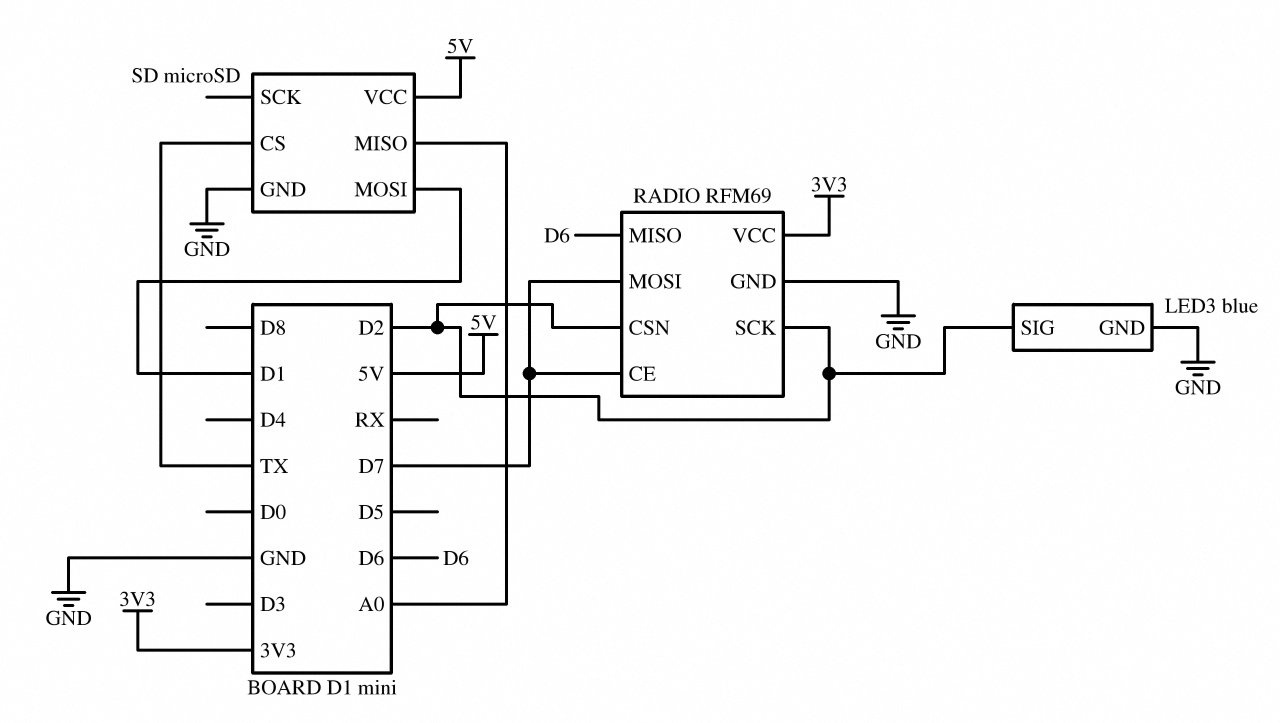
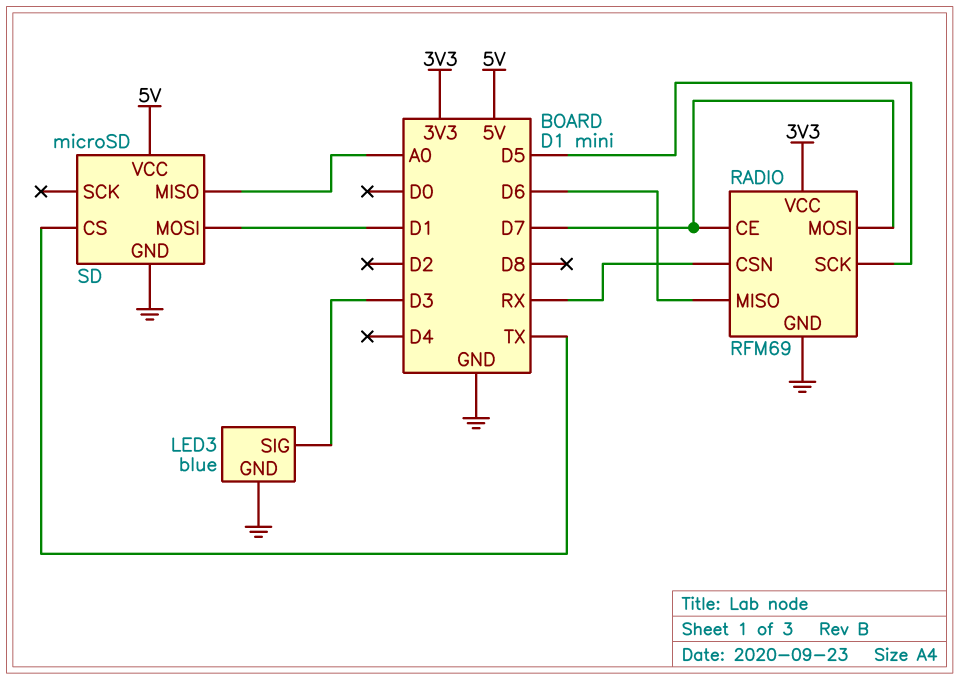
LED3 pin SIG: D2 -> D3
RADIO pin CSN: D2 -> RX
RADIO pin SCK: D2 -> D5

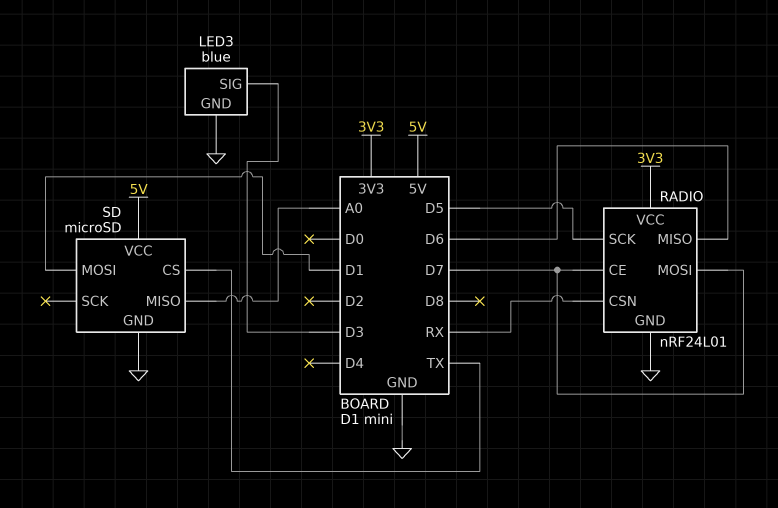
RADIO: RFM69 -> nRF24L01

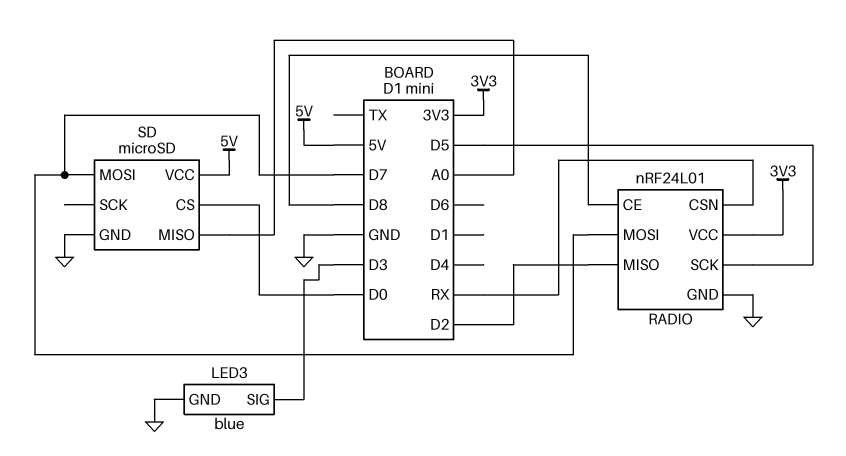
RADIO pin CE: D7 -> D8
RADIO pin MISO: D6 -> D2
SD pin CS: TX -> D0
SD pin MOSI: D1 -> D7

